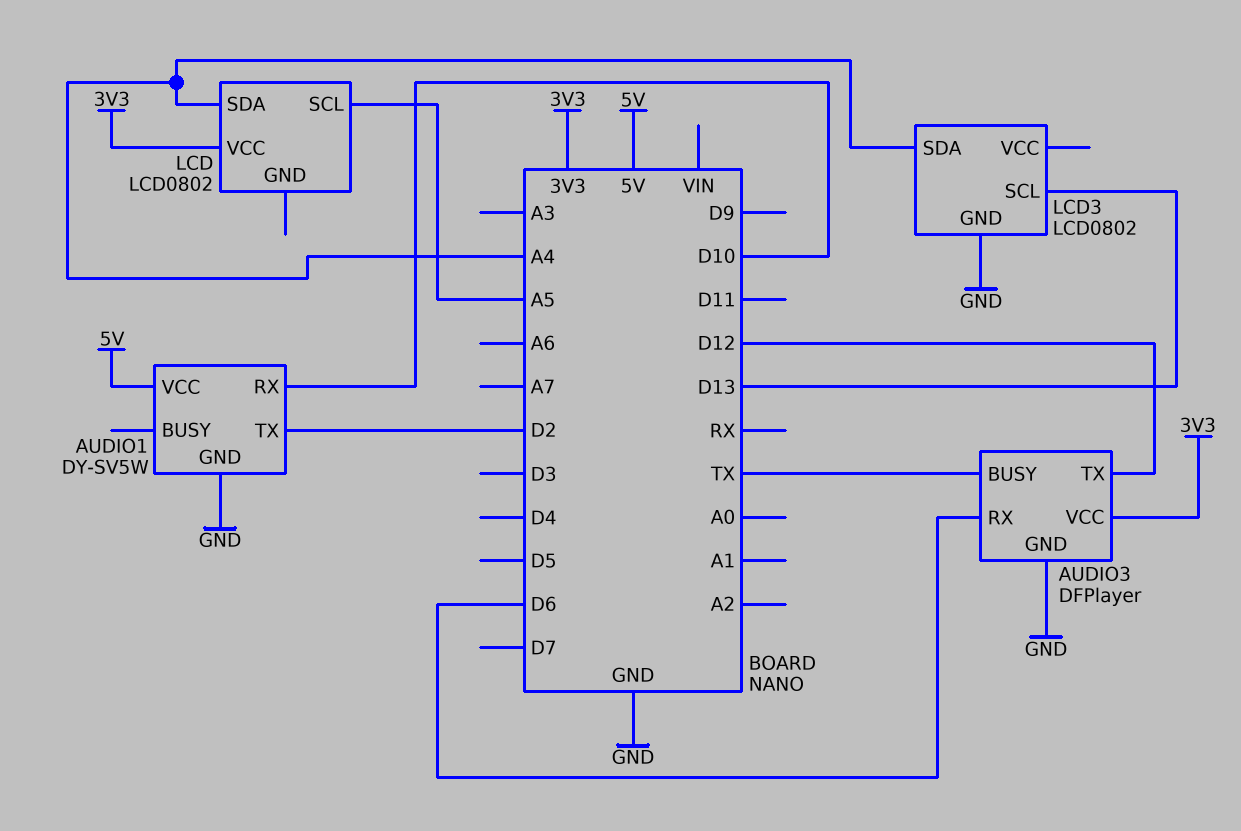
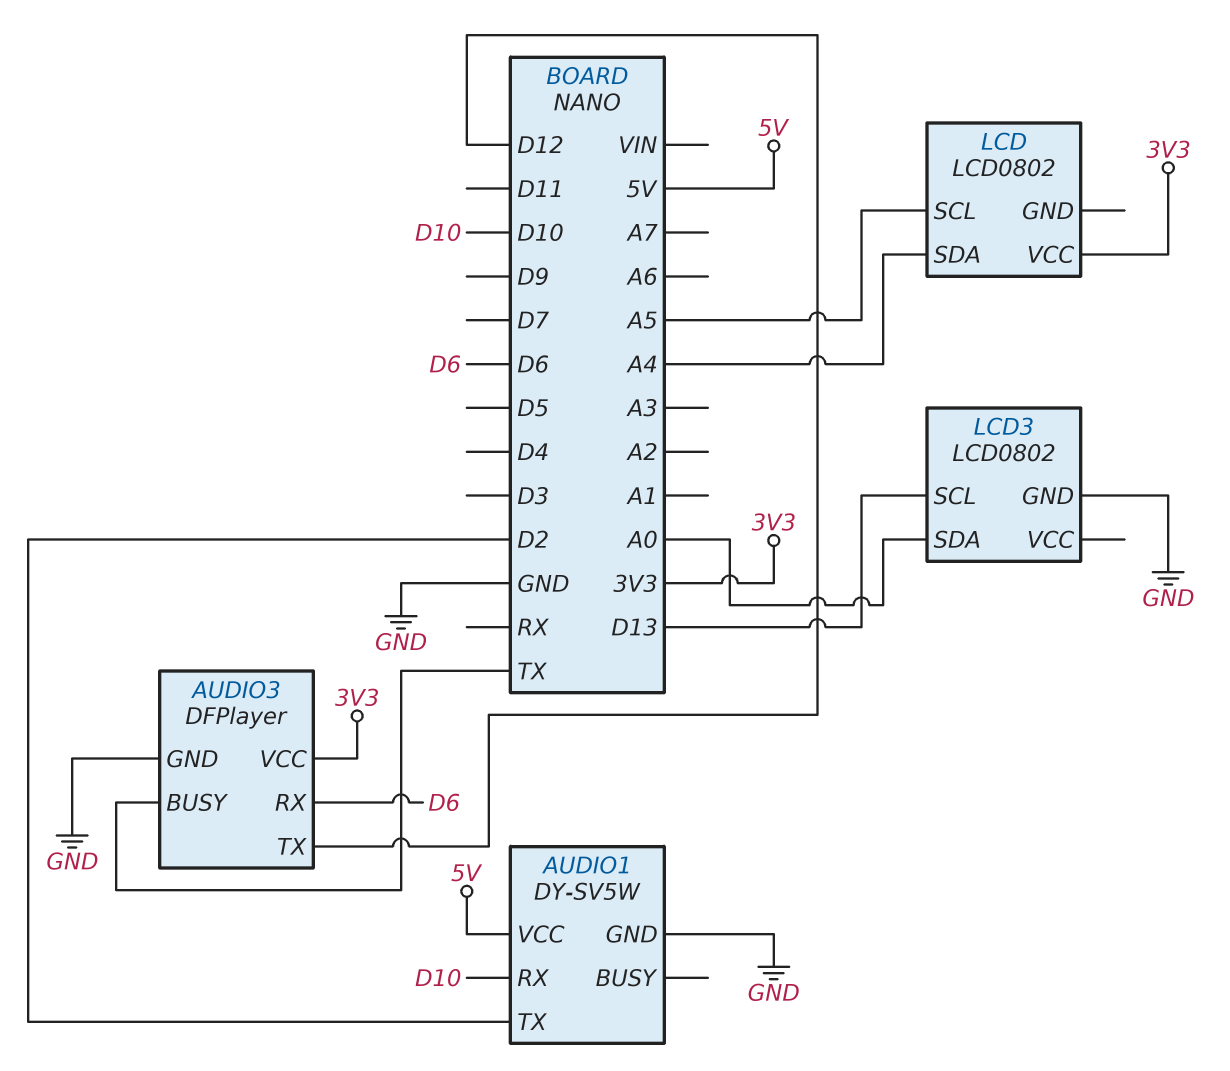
LCD3 pin SDA: A4 -> A0

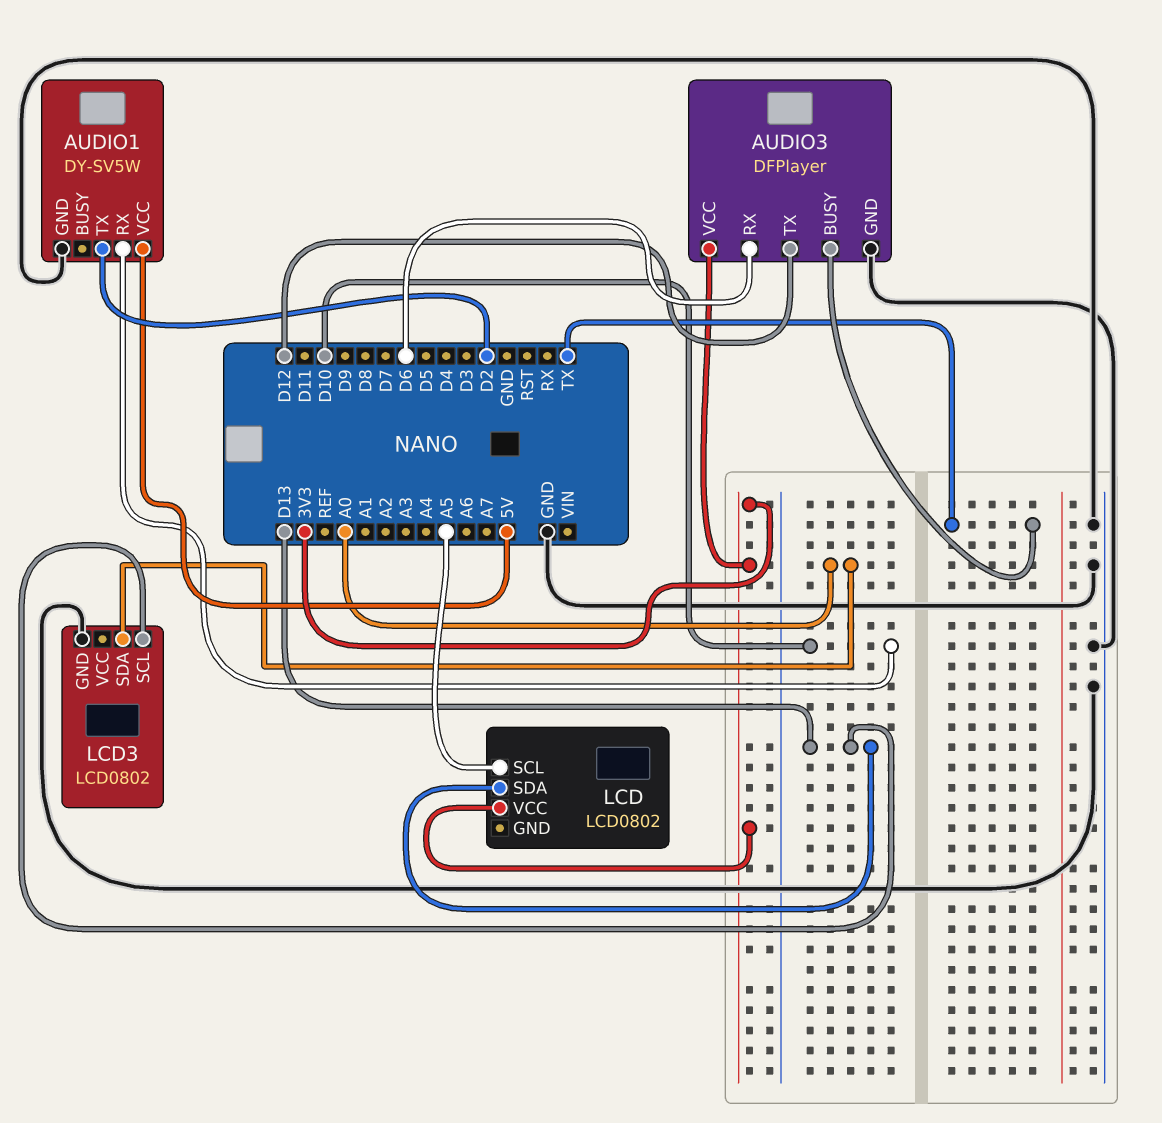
LCD pin SDA: A4 -> D13

